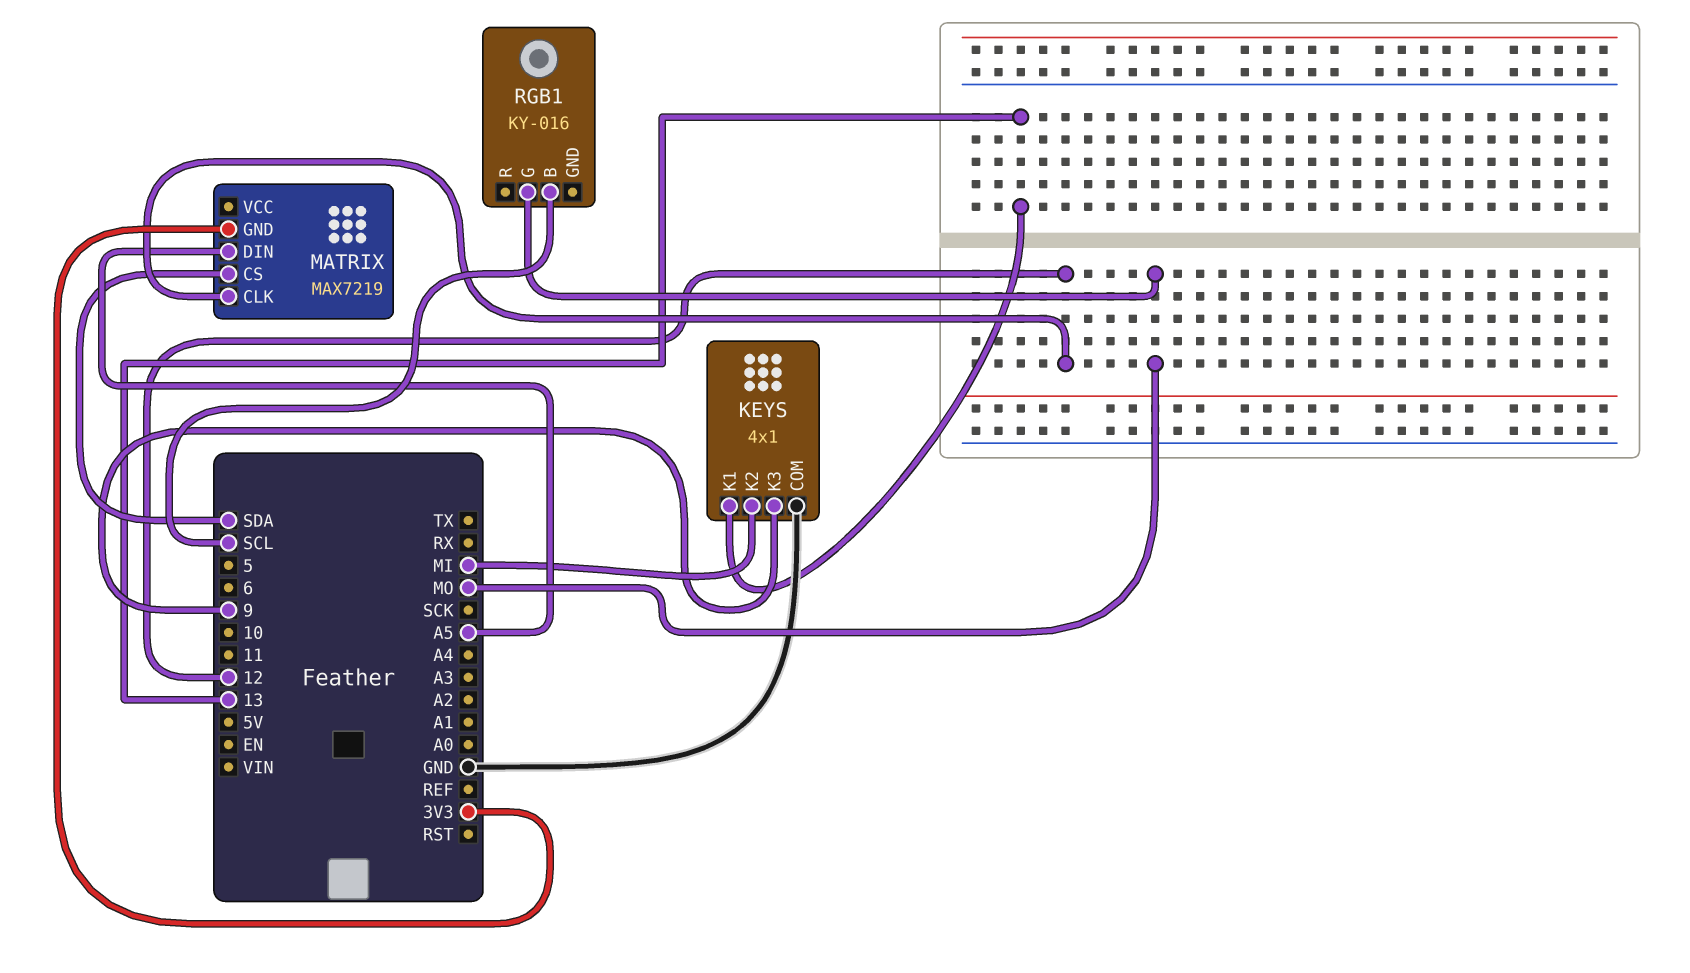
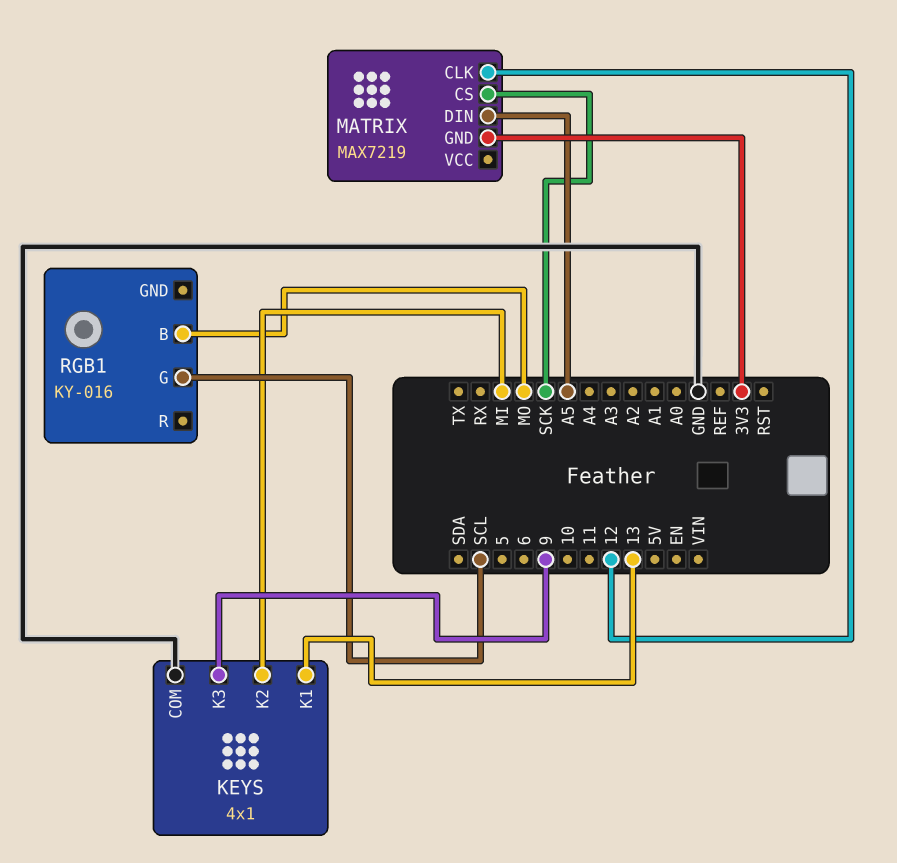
MATRIX pin CS: SDA -> SCK
RGB1 pin B: SCL -> MO
RGB1 pin G: MO -> SCL

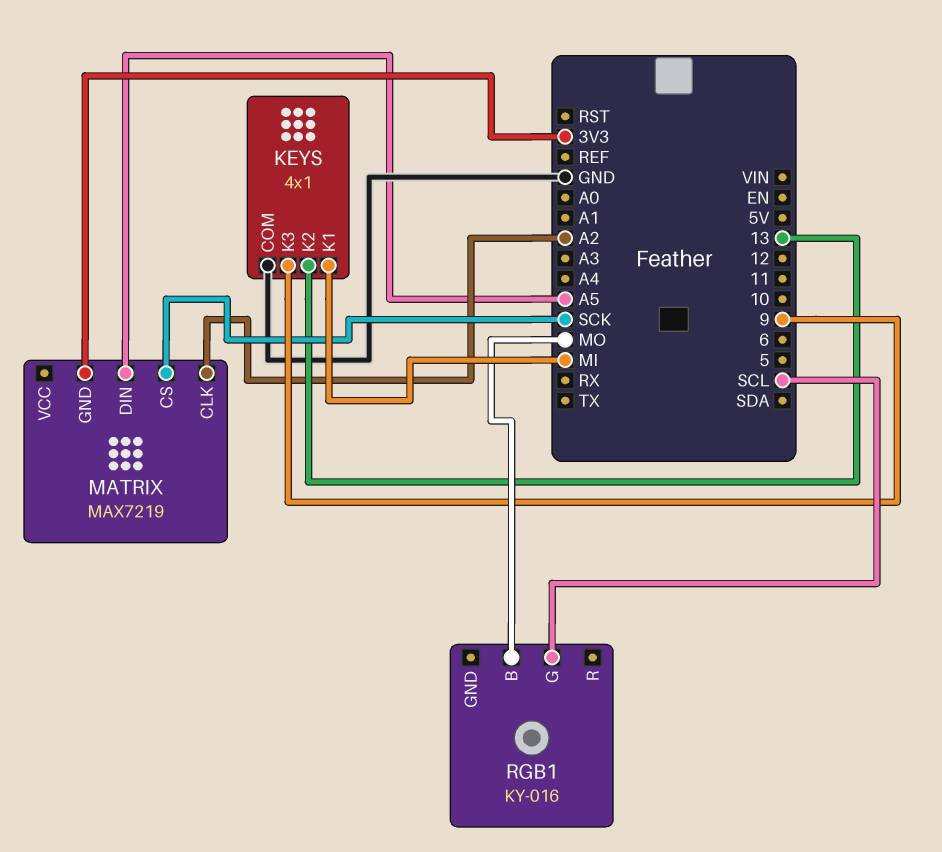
KEYS pin K1: 13 -> MI
KEYS pin K2: MI -> 13
MATRIX pin CLK: 12 -> A2

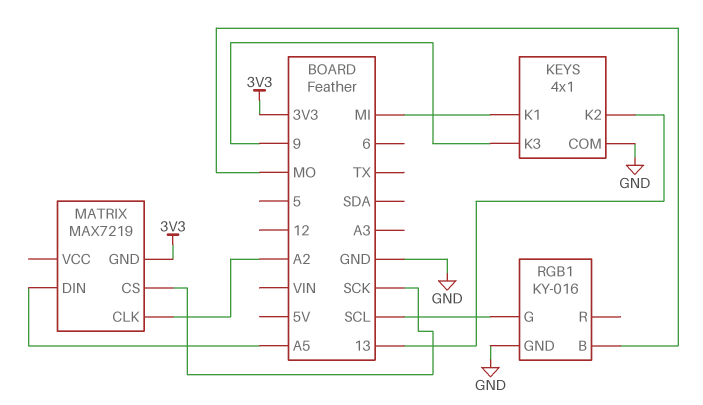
RGB1 pin GND: none -> GND

